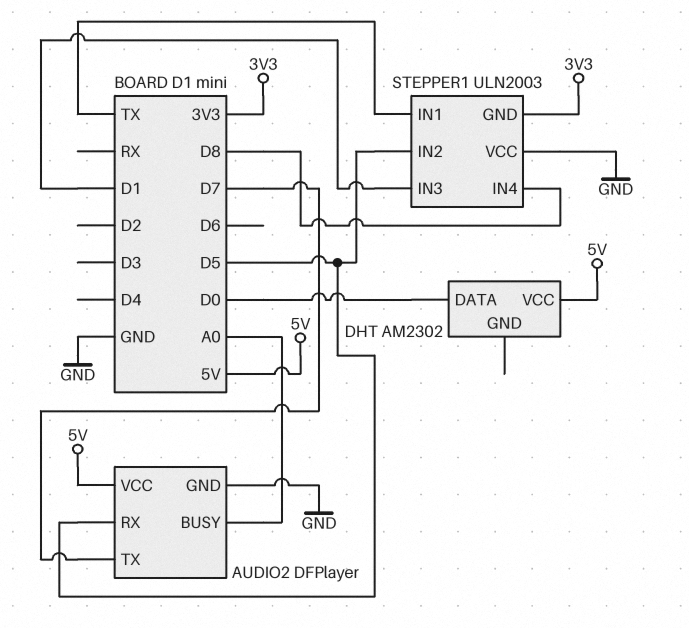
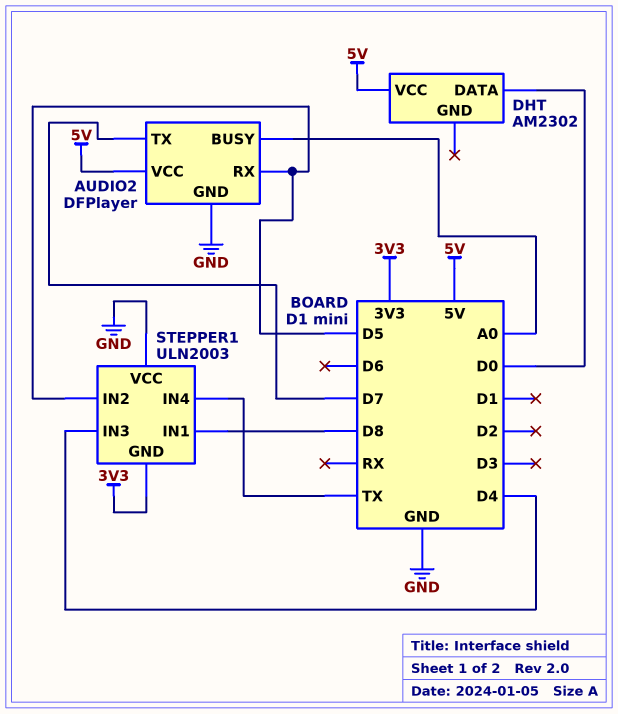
STEPPER1 pin IN1: TX -> D8
STEPPER1 pin IN3: D1 -> D4
STEPPER1 pin IN4: D8 -> TX

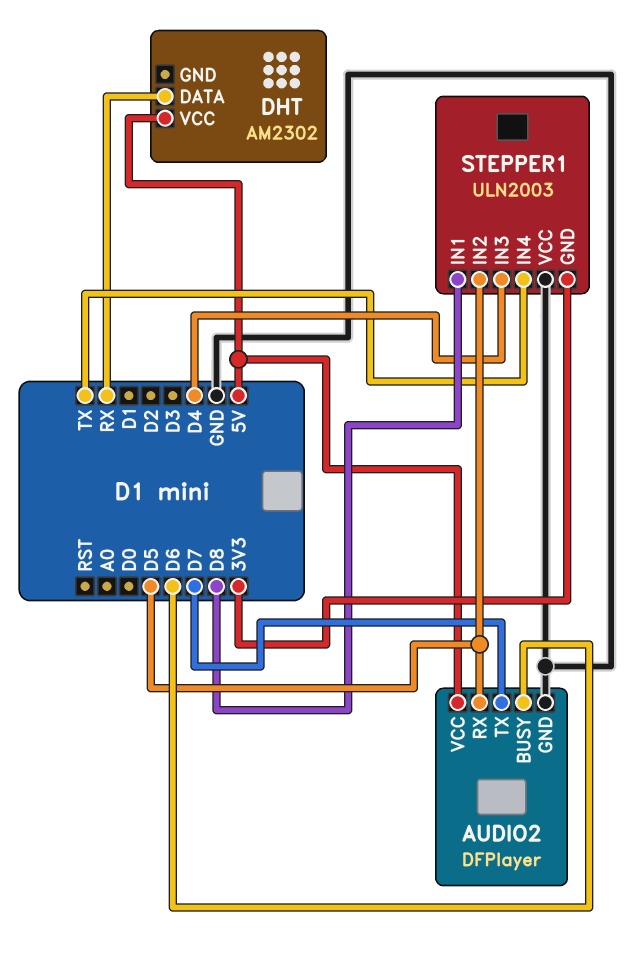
AUDIO2 pin BUSY: A0 -> D6
DHT pin DATA: D0 -> RX

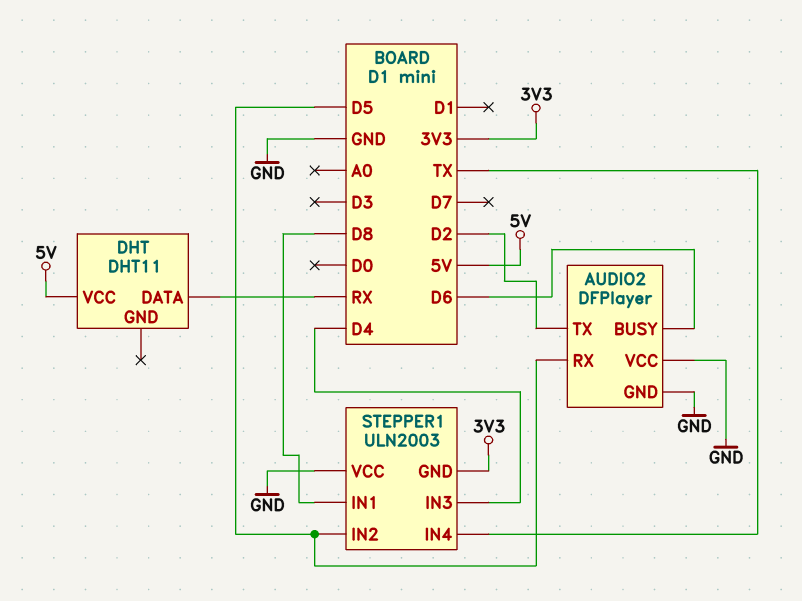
AUDIO2 pin TX: D7 -> D2
AUDIO2 pin VCC: 5V -> GND
DHT: AM2302 -> DHT11

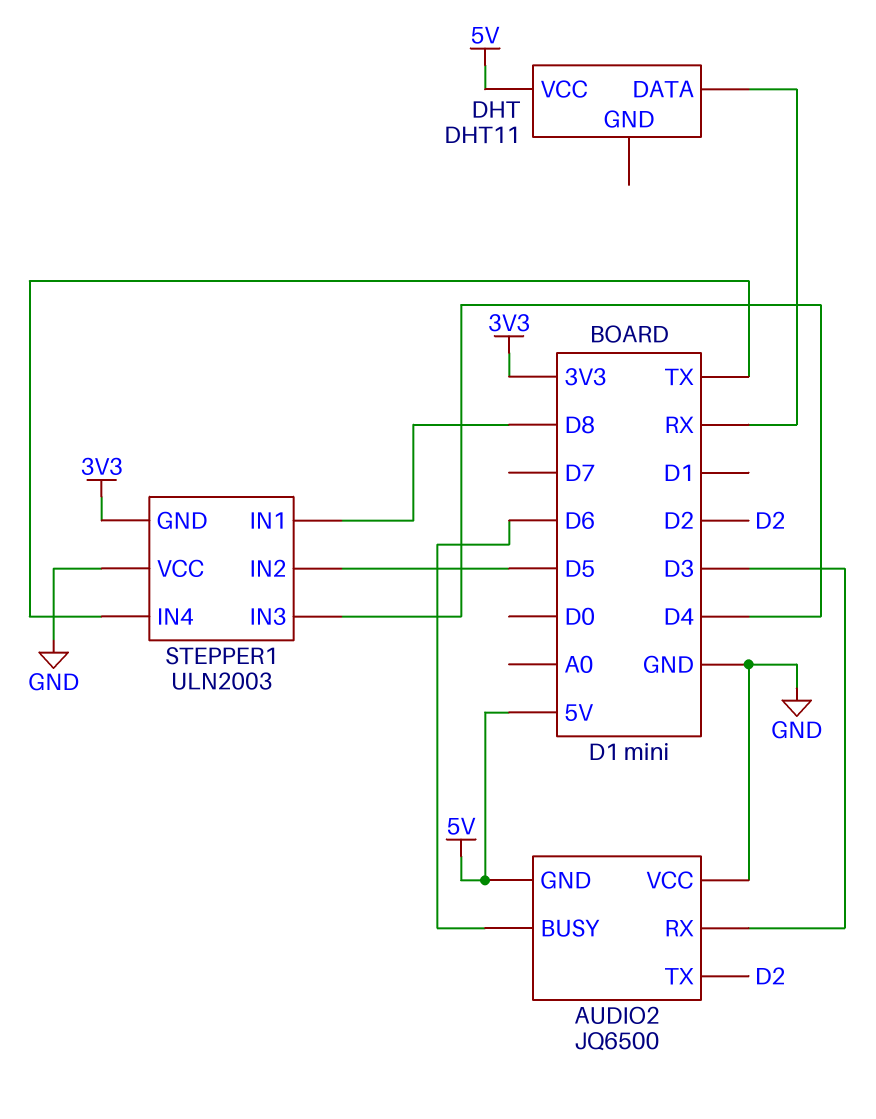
AUDIO2: DFPlayer -> JQ6500
AUDIO2 pin GND: GND -> 5V
AUDIO2 pin RX: D5 -> D3

